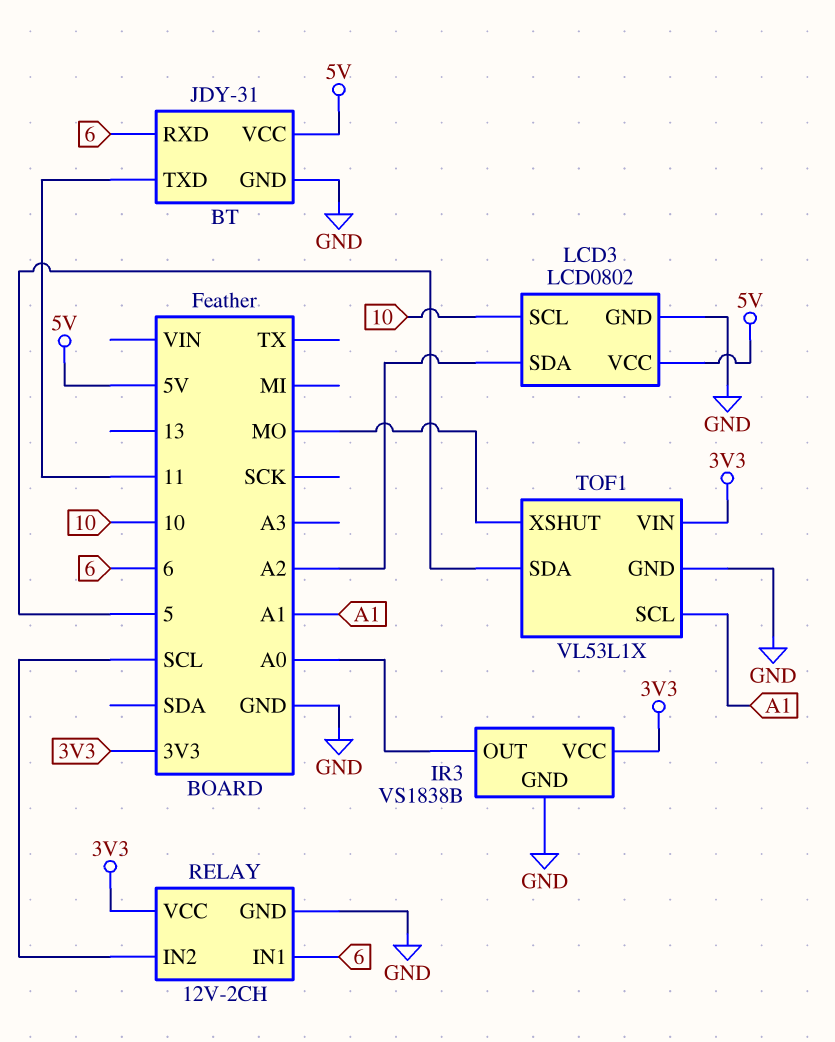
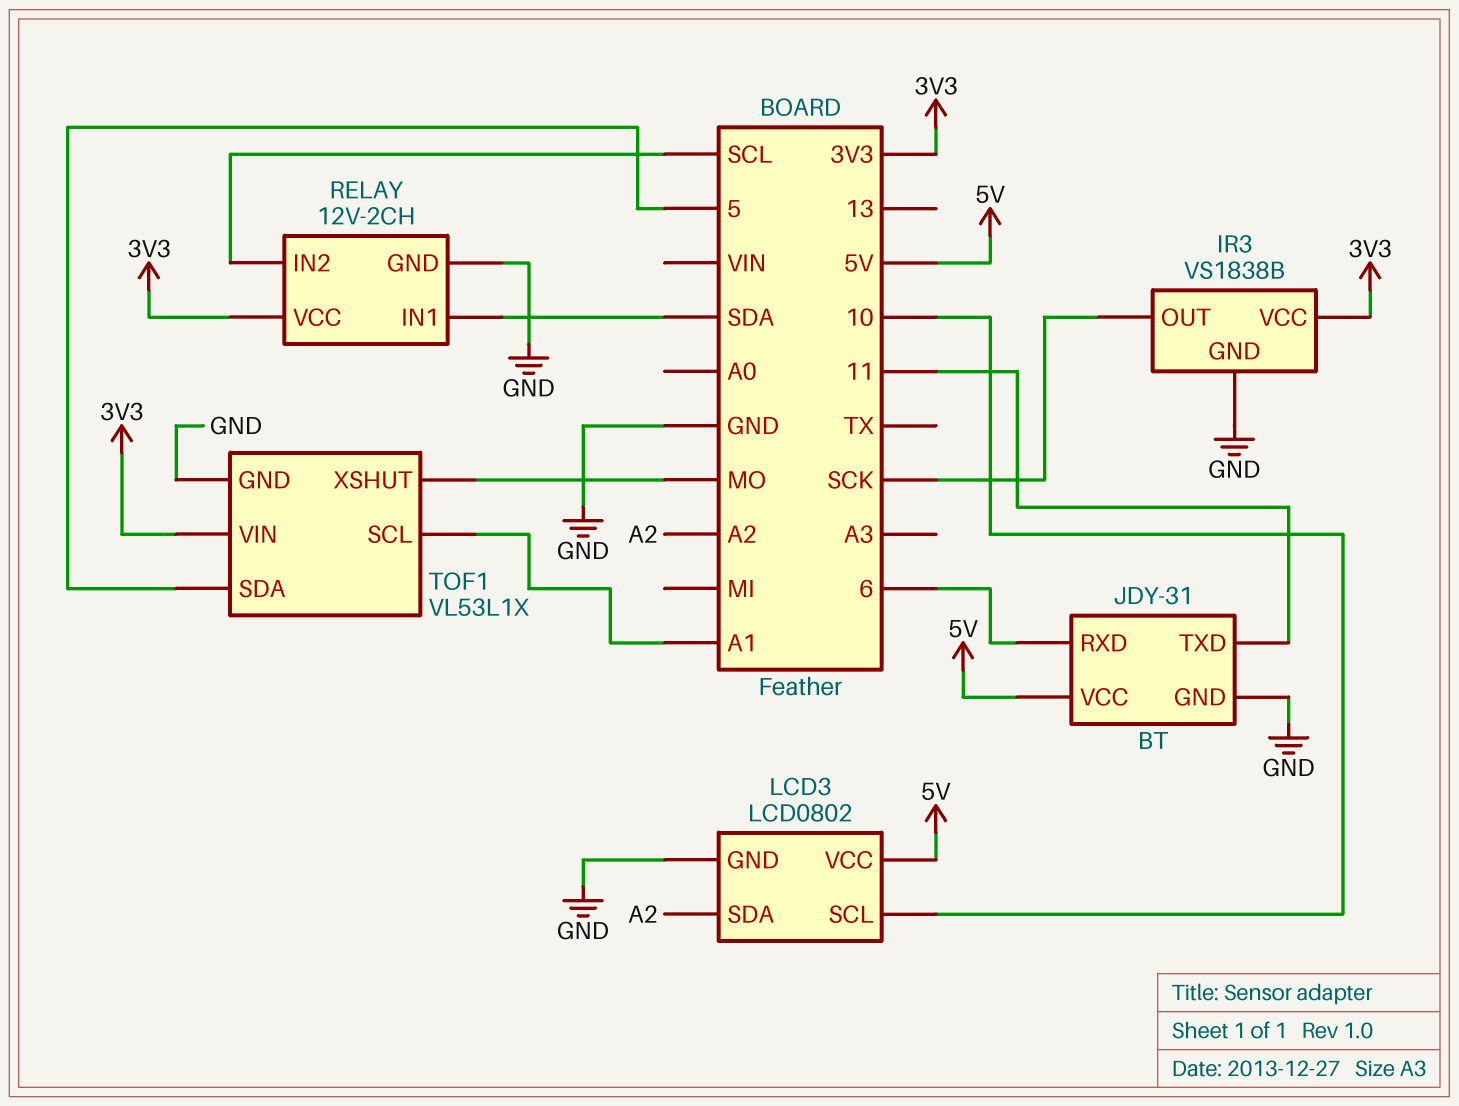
IR3 pin OUT: A0 -> SCK
RELAY pin IN1: 6 -> SDA

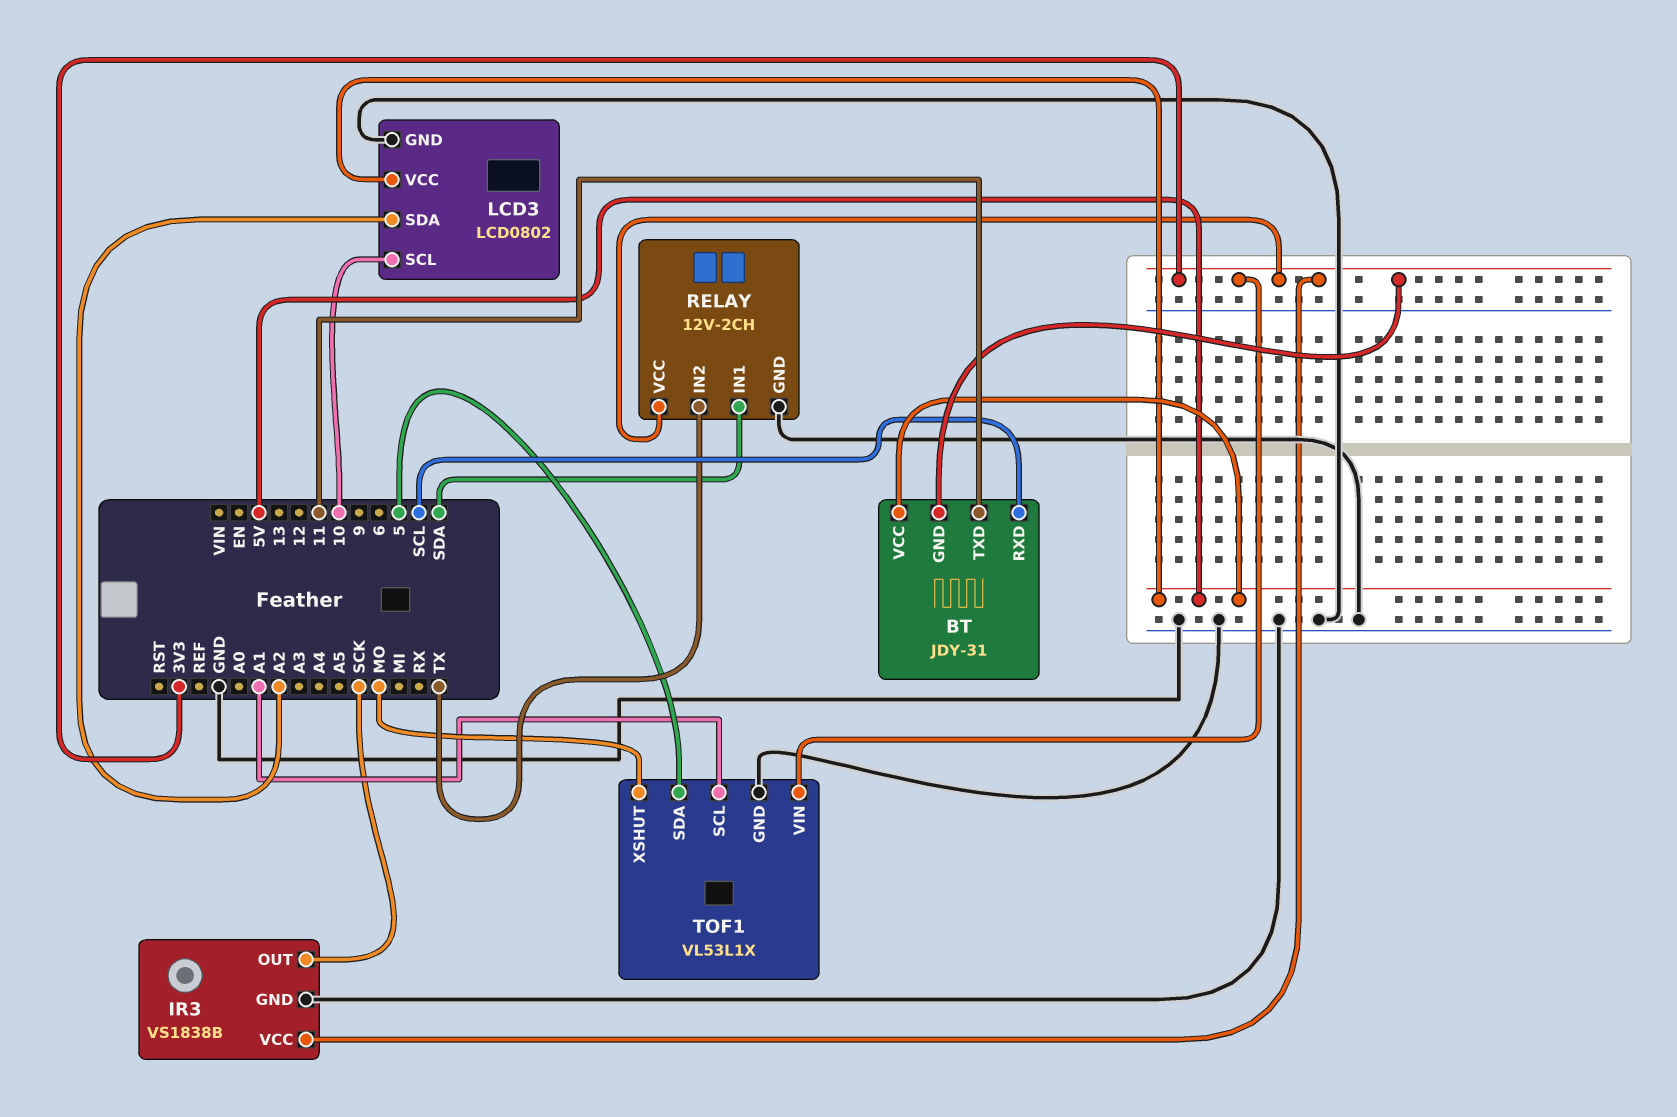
BT pin GND: GND -> 3V3
BT pin RXD: 6 -> SCL
RELAY pin IN2: SCL -> TX

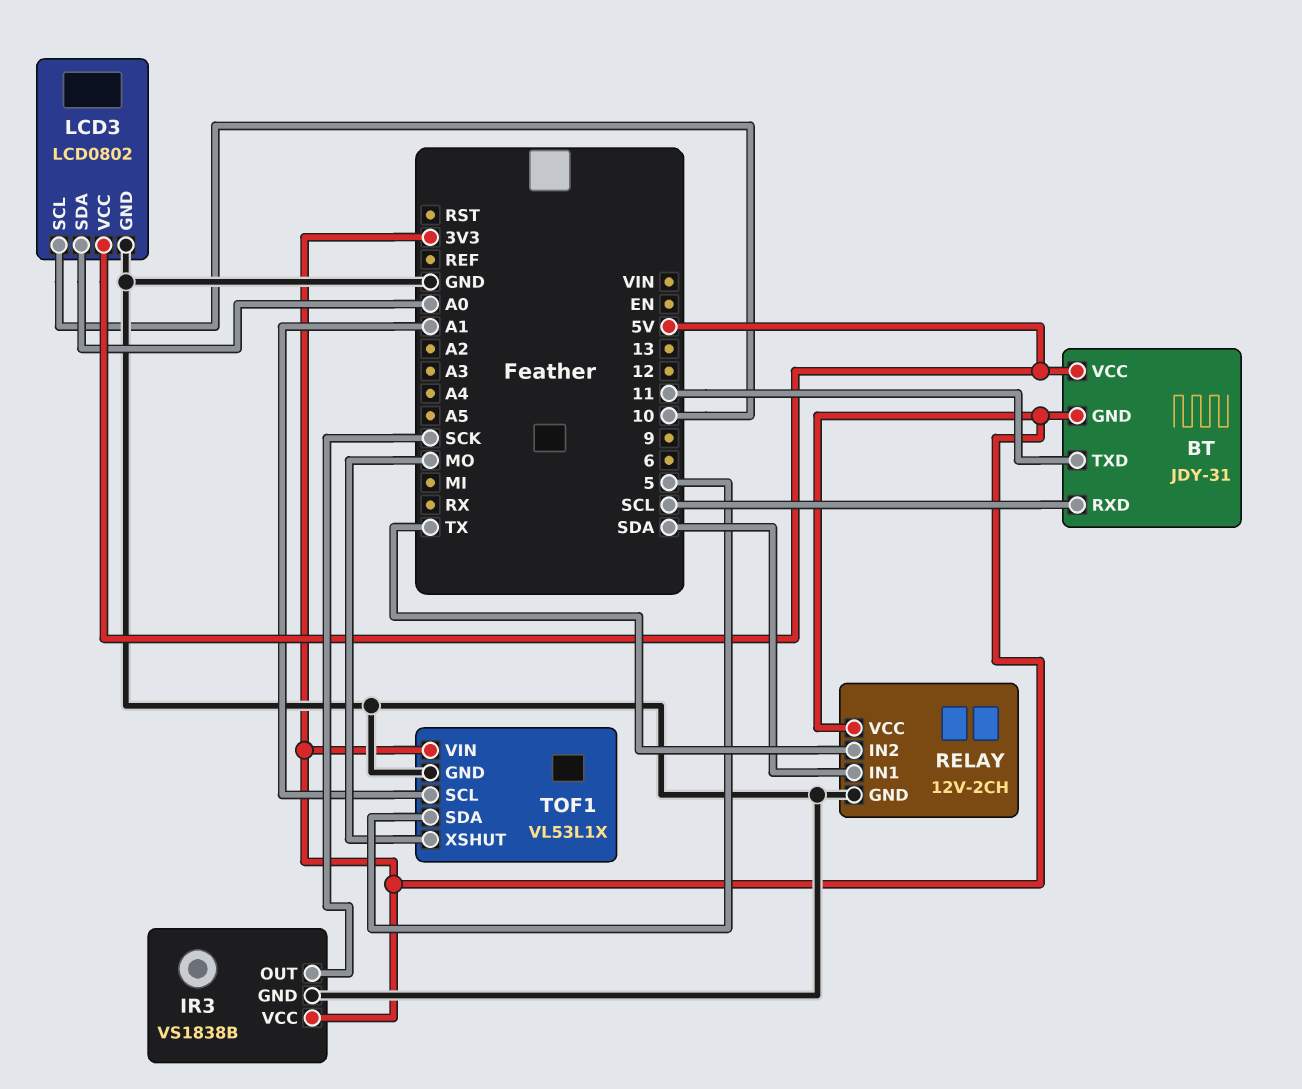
LCD3 pin SDA: A2 -> A0

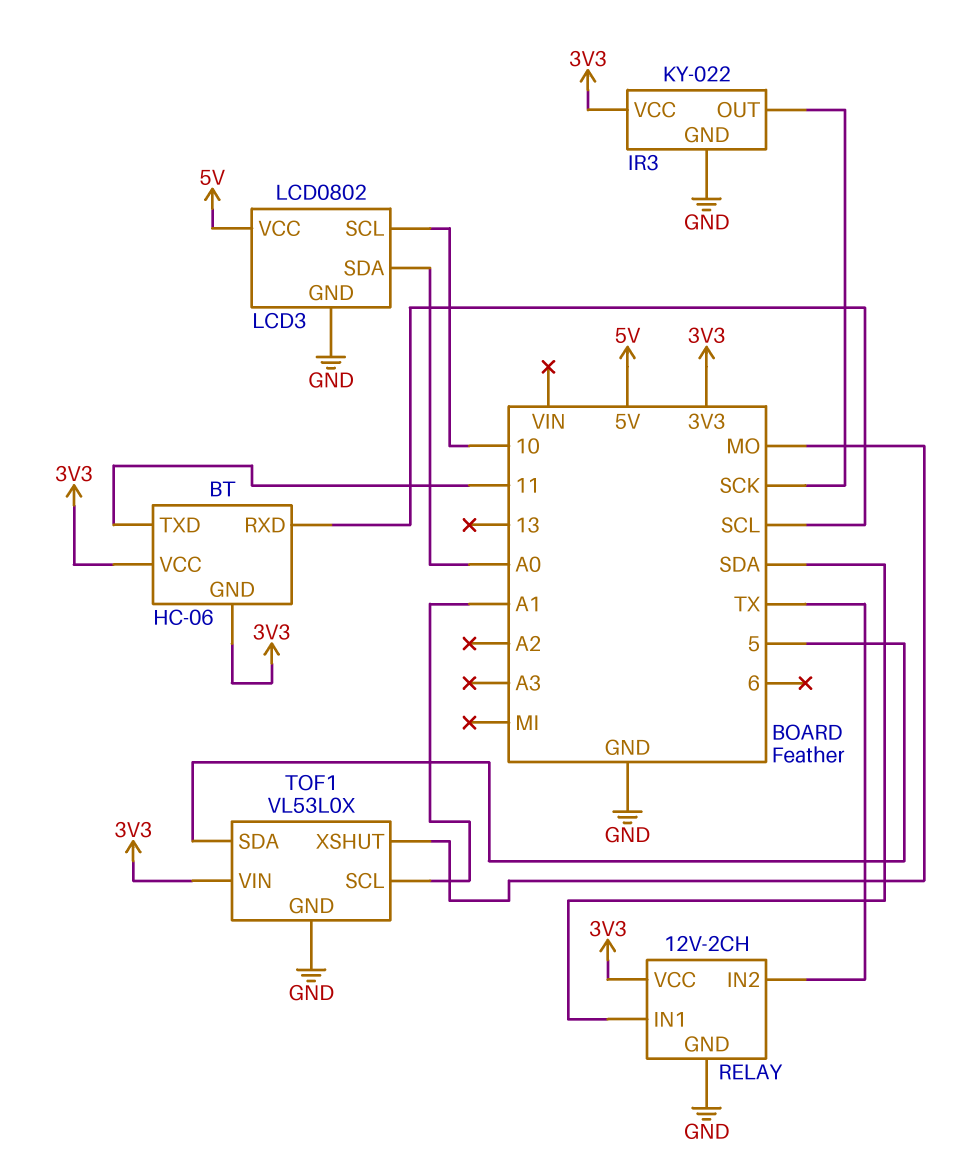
BT: JDY-31 -> HC-06
BT pin VCC: 5V -> 3V3
IR3: VS1838B -> KY-022
TOF1: VL53L1X -> VL53L0X

